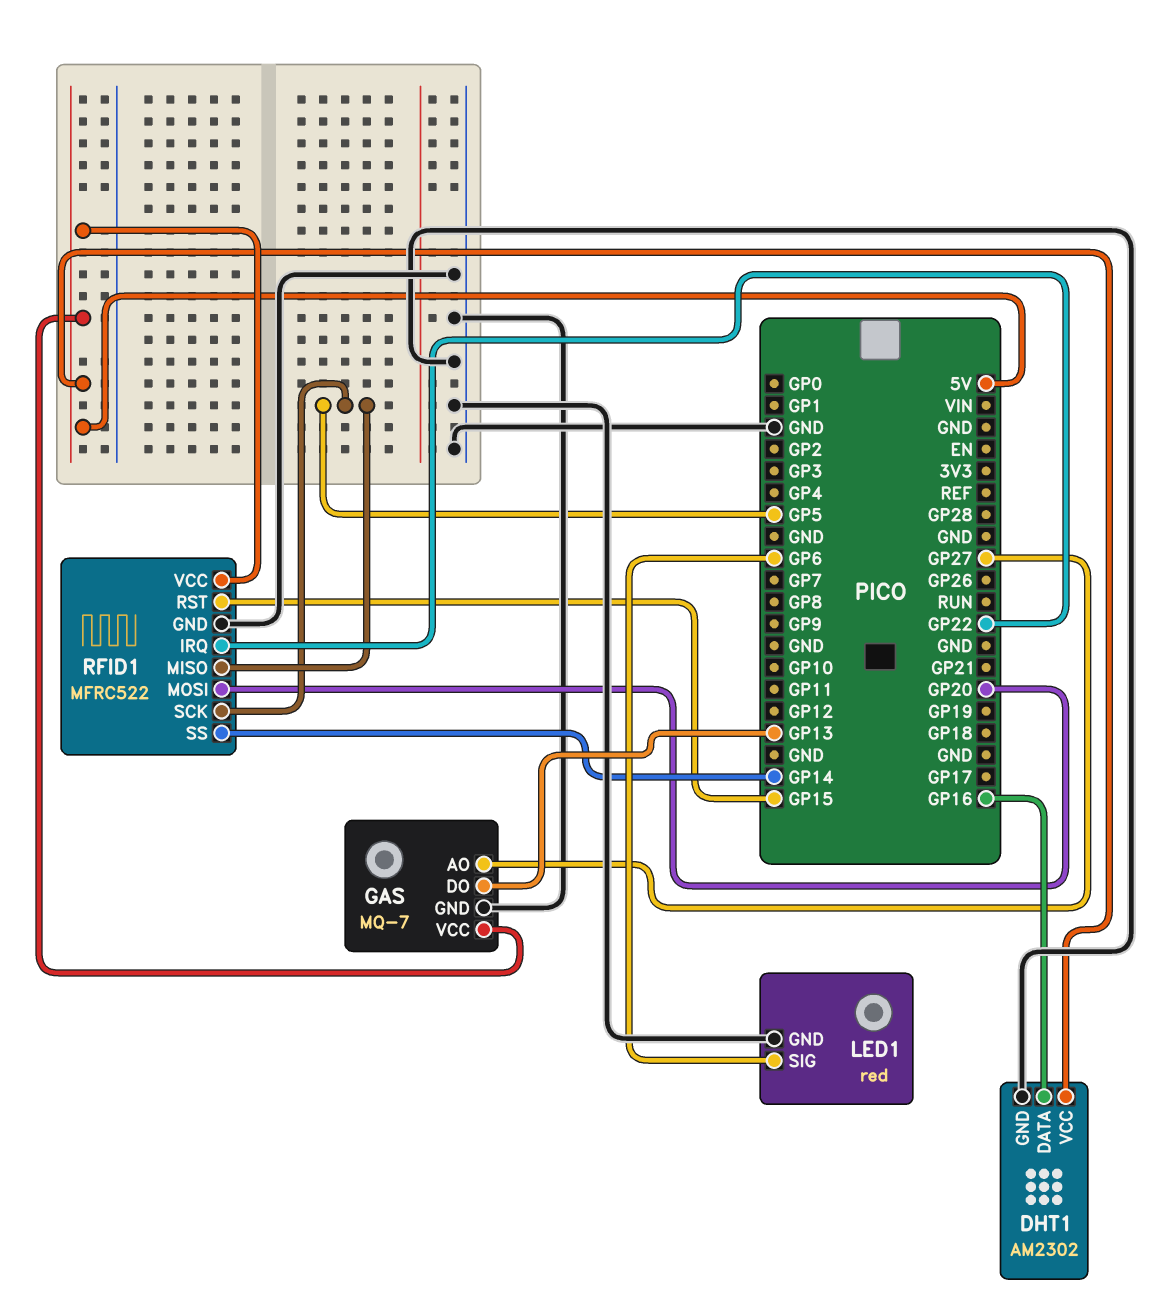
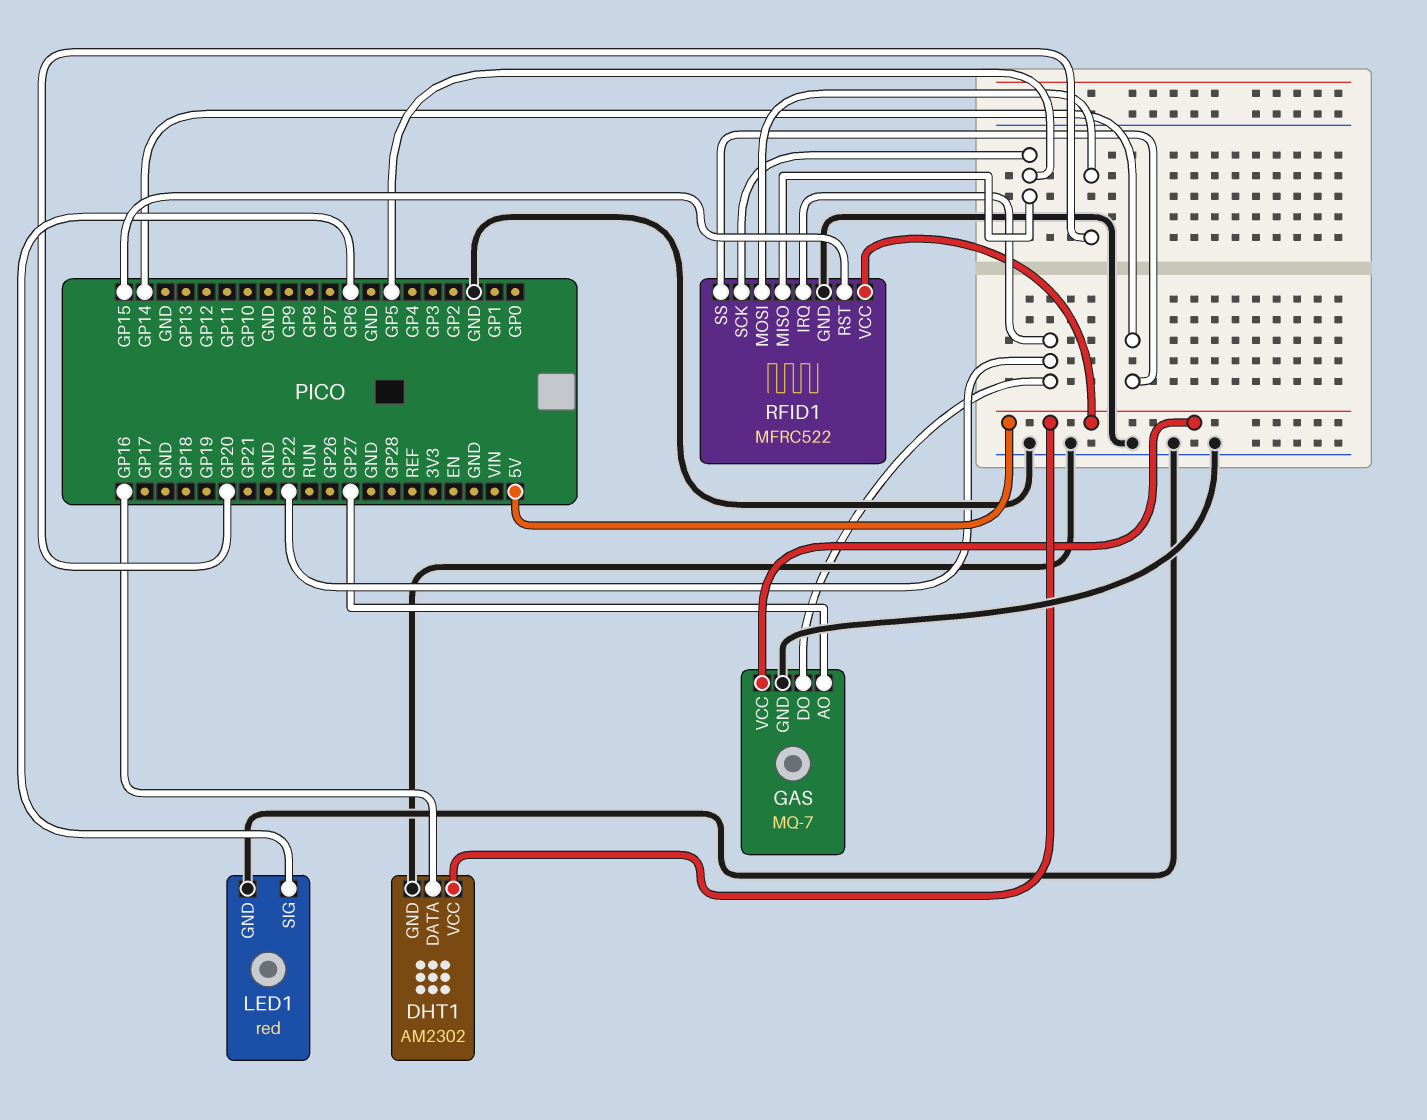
GAS pin DO: GP13 -> GP22

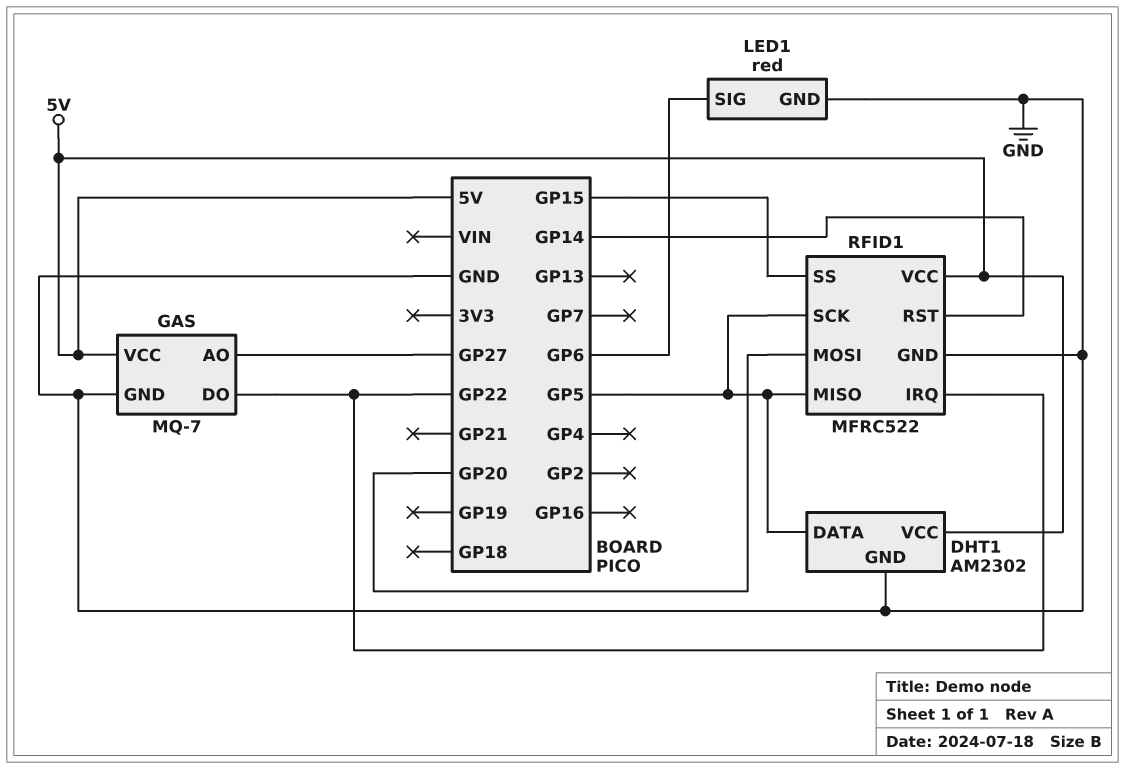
DHT1 pin DATA: GP16 -> GP5
RFID1 pin RST: GP15 -> GP14
RFID1 pin SS: GP14 -> GP15

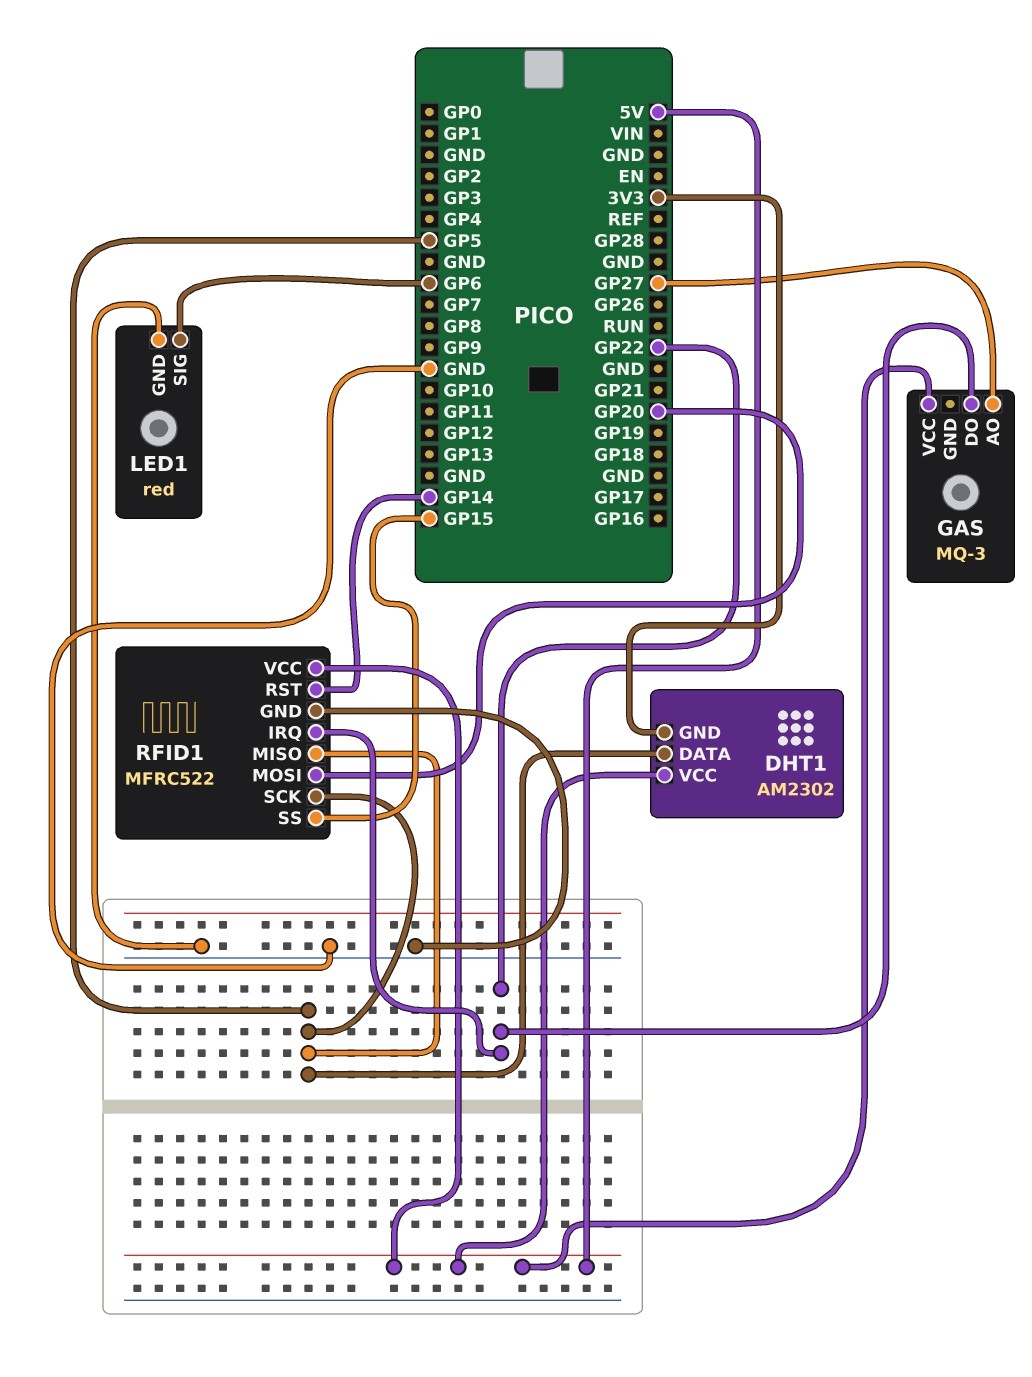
DHT1 pin GND: GND -> 3V3
GAS: MQ-7 -> MQ-3
GAS pin GND: GND -> none

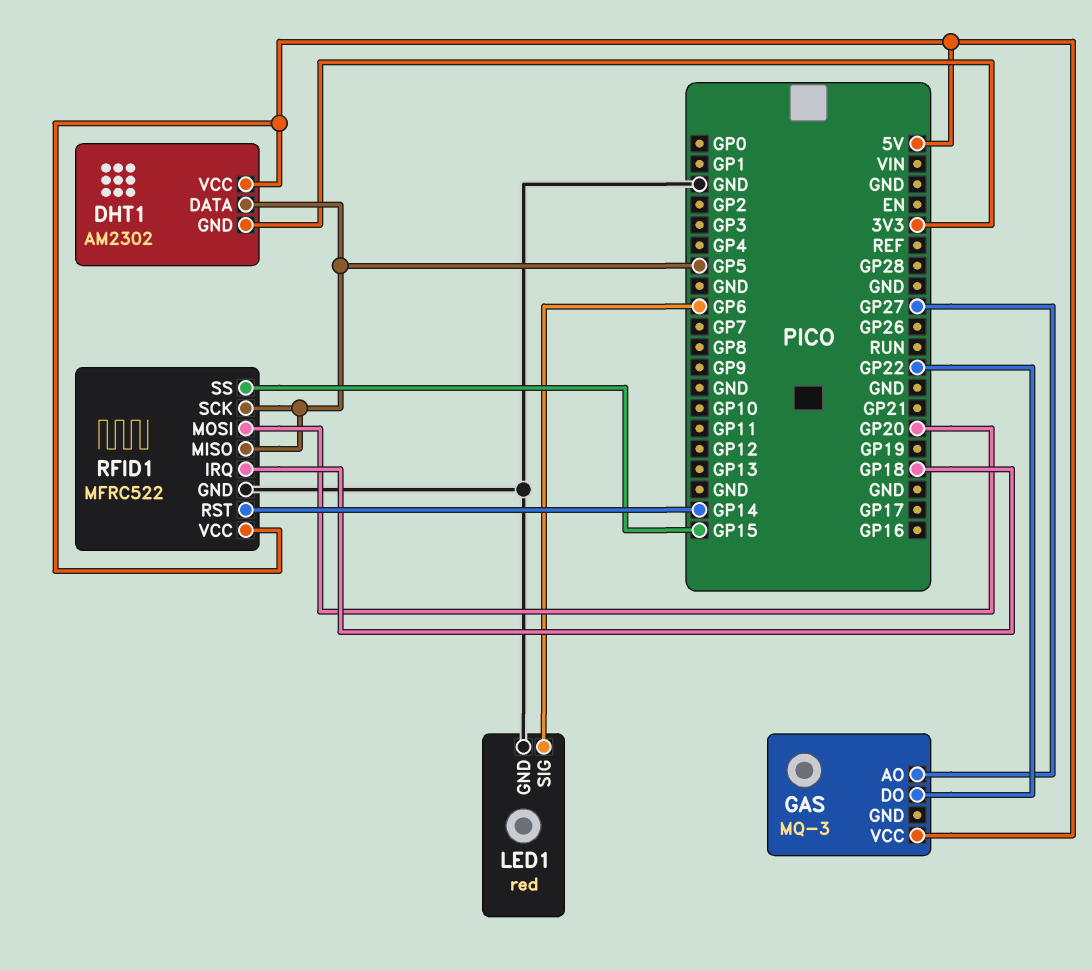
RFID1 pin IRQ: GP22 -> GP18

